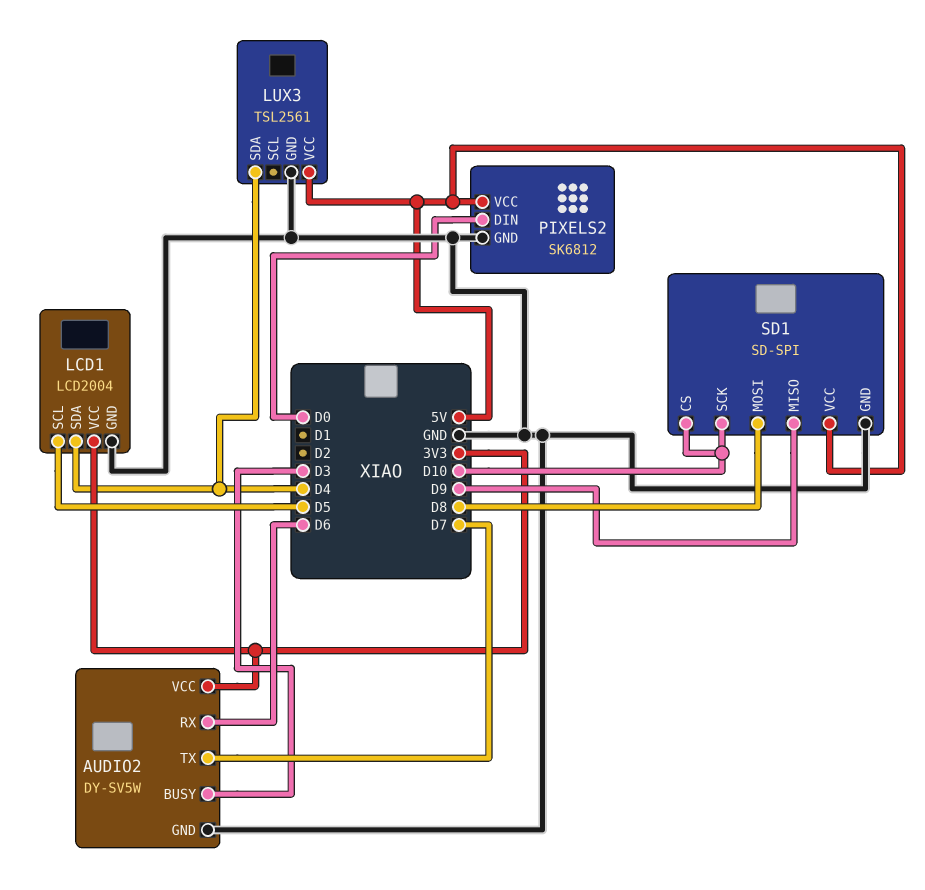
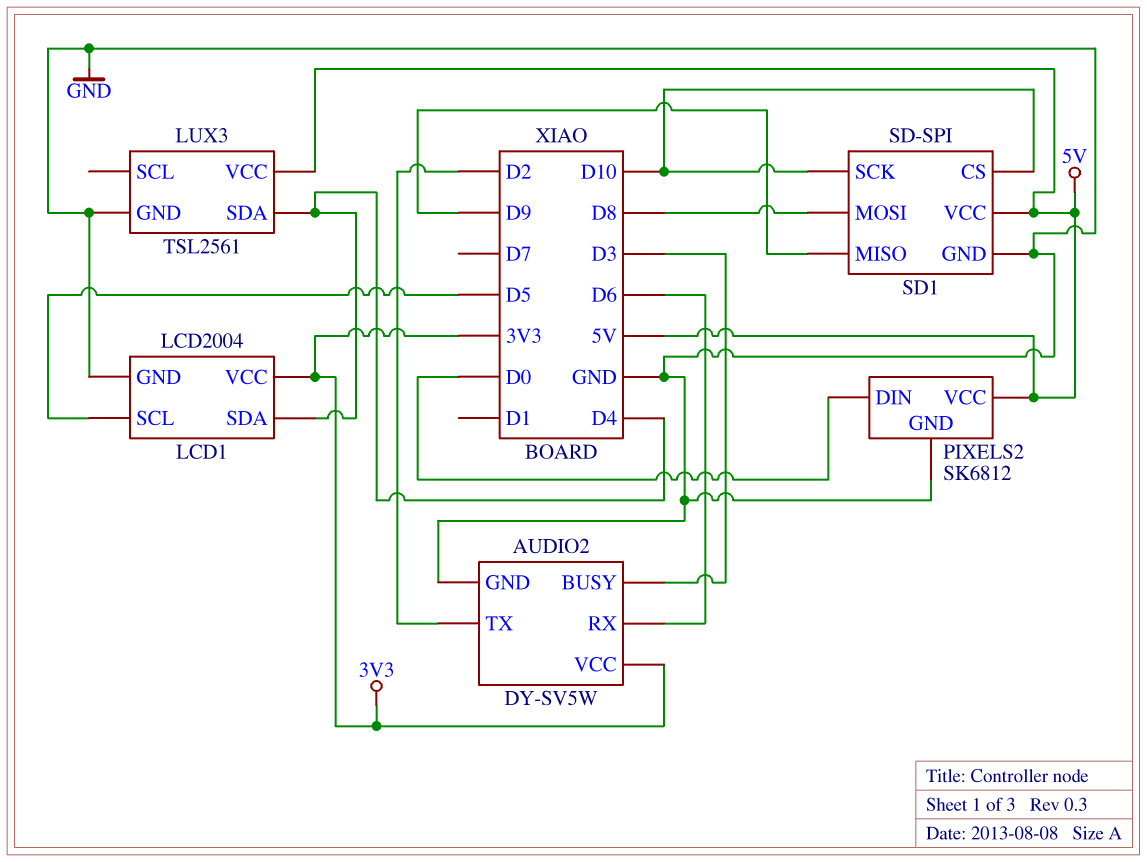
AUDIO2 pin TX: D7 -> D2

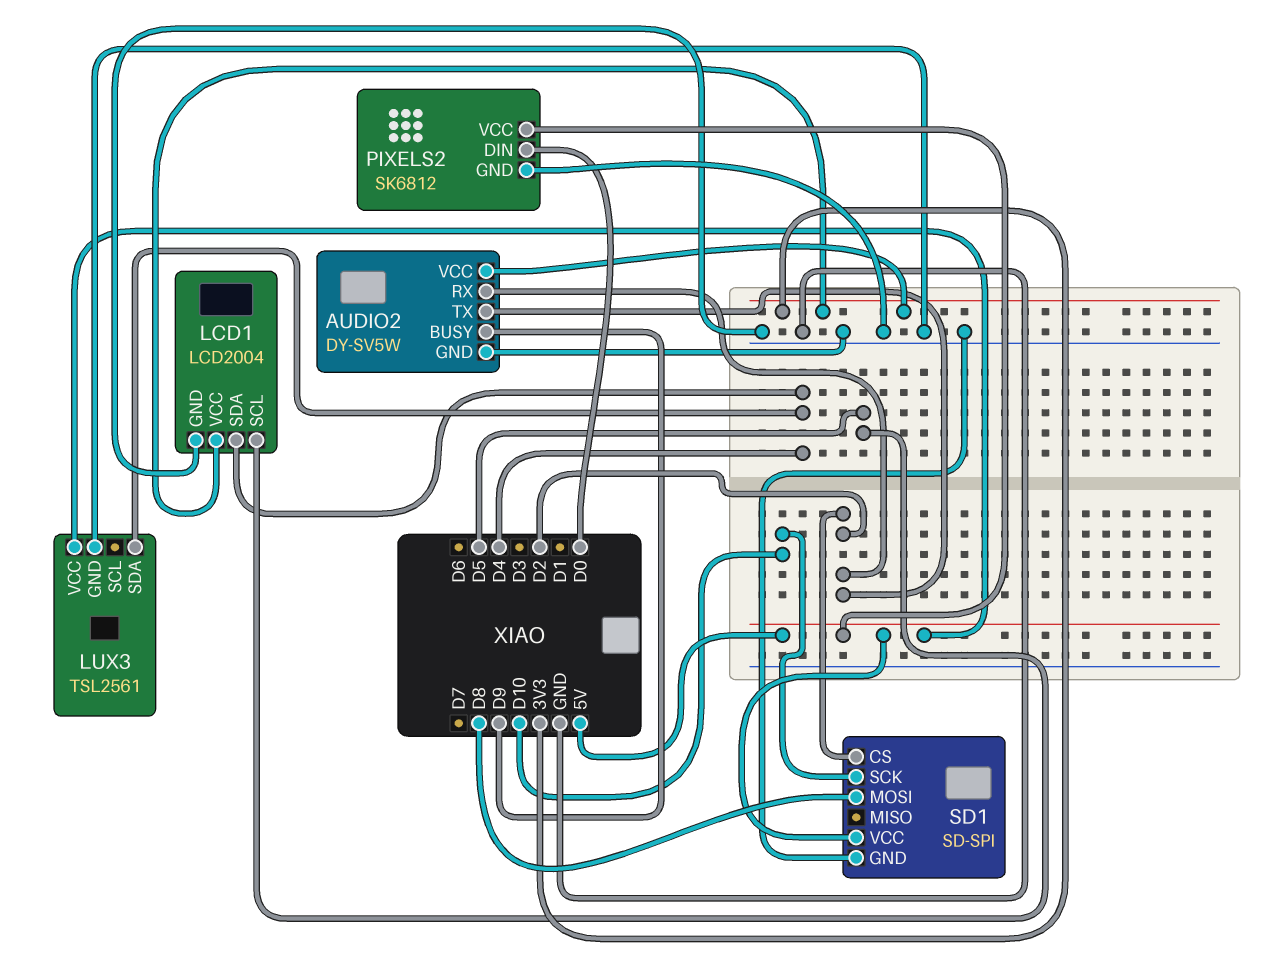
AUDIO2 pin BUSY: D3 -> D9
AUDIO2 pin RX: D6 -> D2
SD1 pin CS: D10 -> D2
SD1 pin MISO: D9 -> none

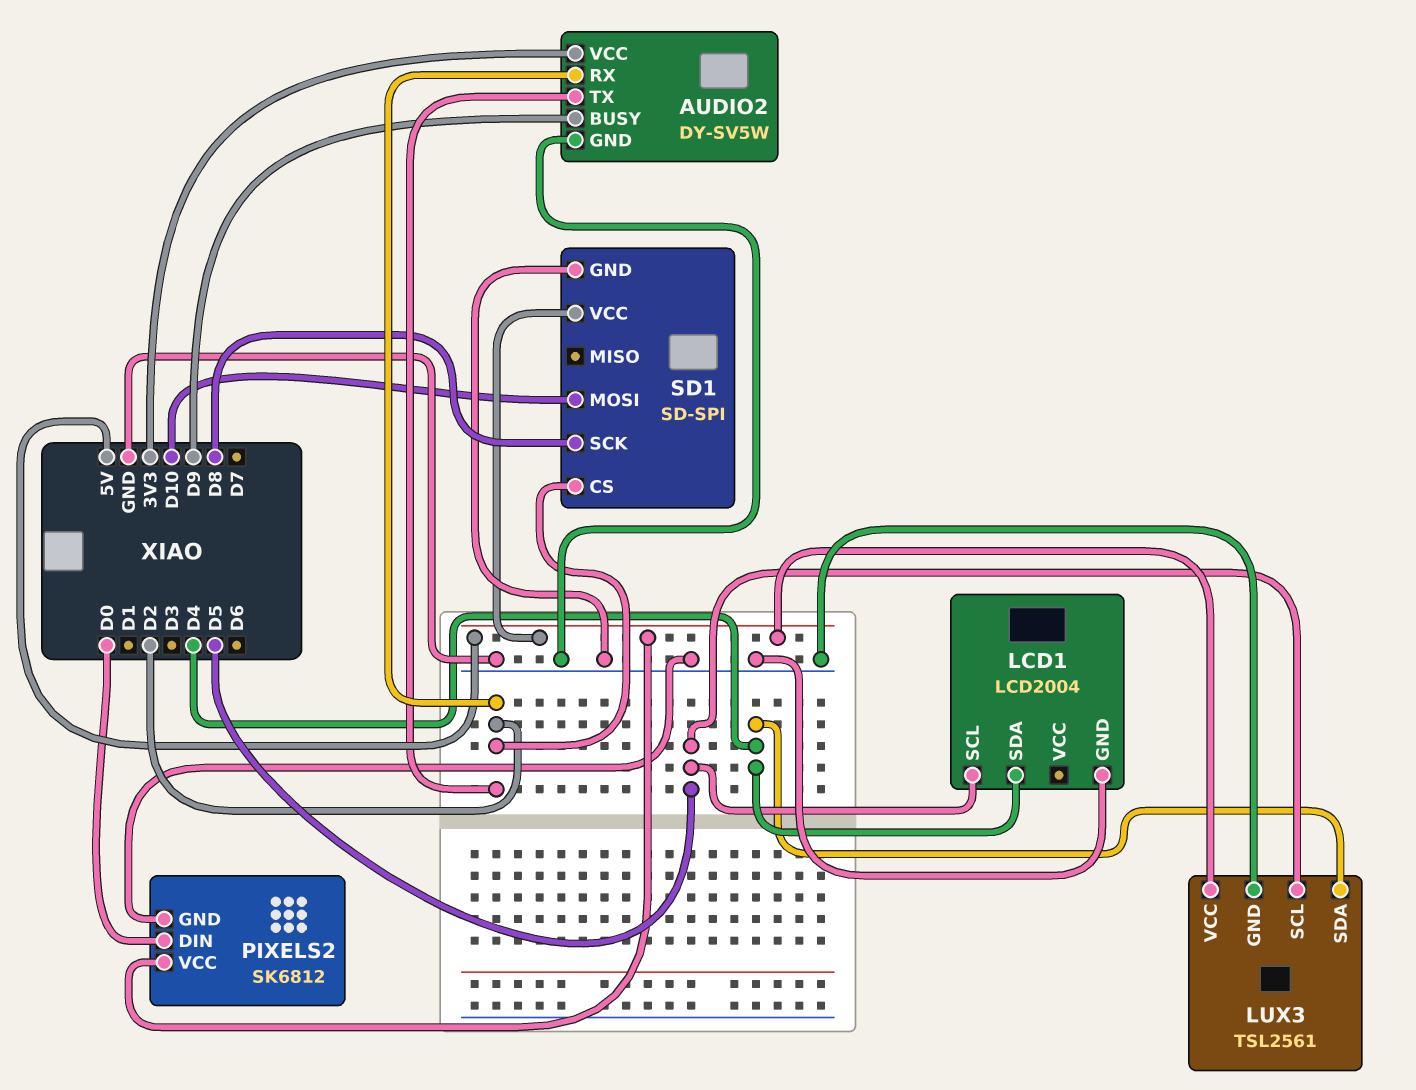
LCD1 pin VCC: 3V3 -> none
LUX3 pin SCL: none -> D5
SD1 pin MOSI: D8 -> D10
SD1 pin SCK: D10 -> D8

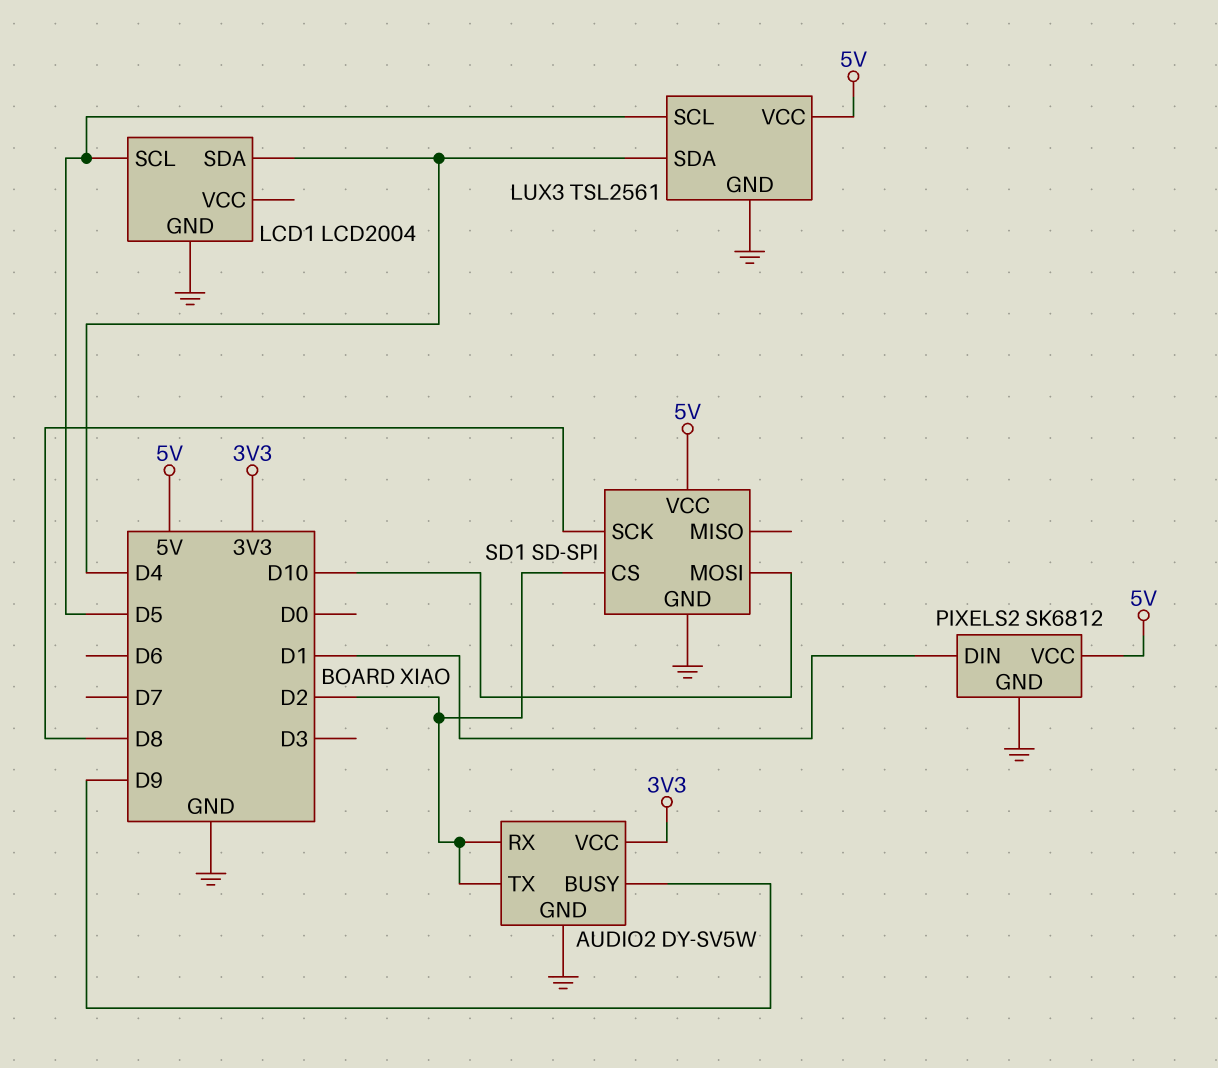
PIXELS2 pin DIN: D0 -> D1

